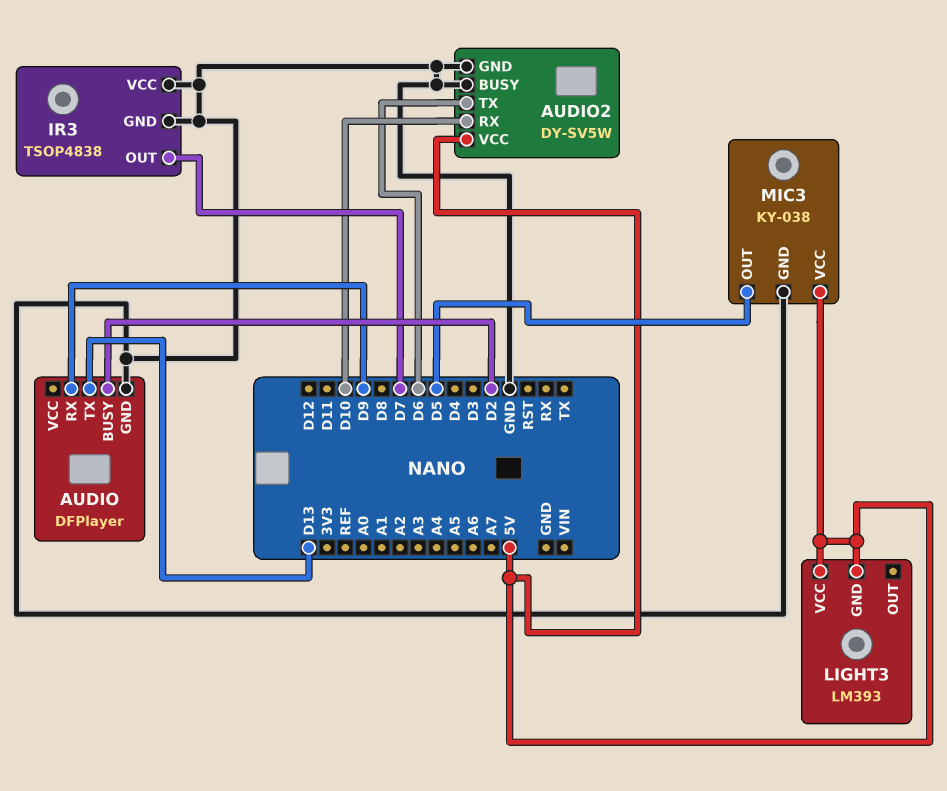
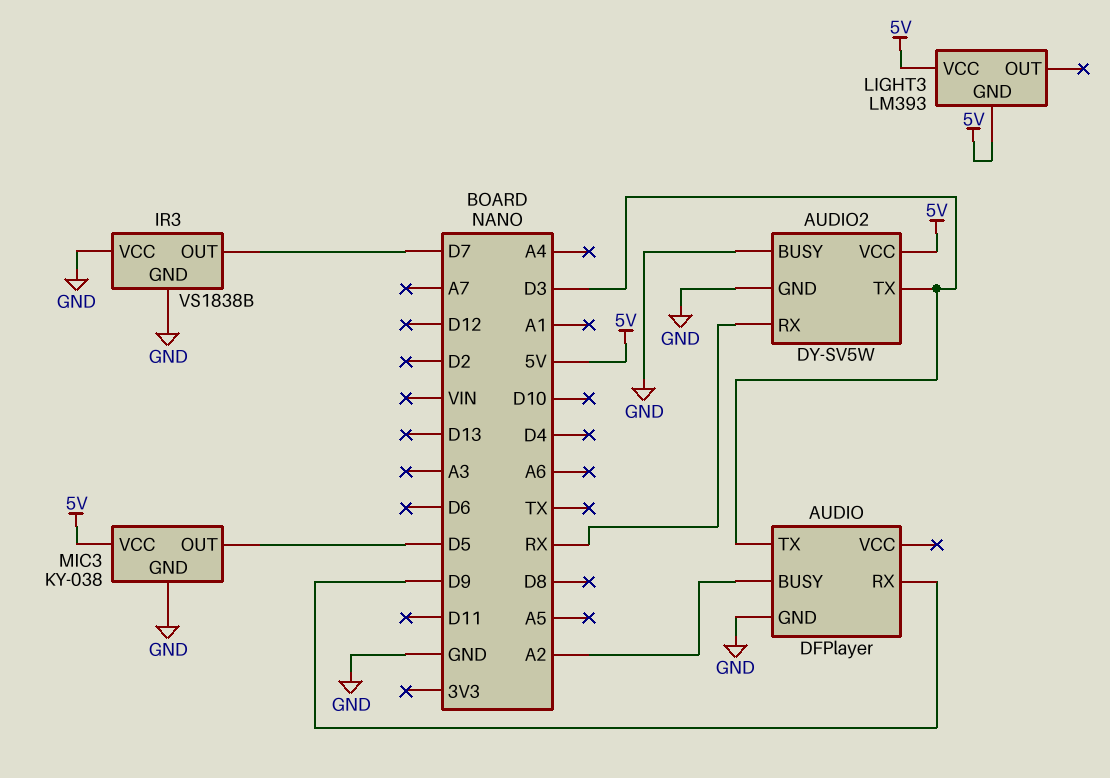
AUDIO pin BUSY: D2 -> A2
AUDIO pin TX: D13 -> D3
AUDIO2 pin RX: D10 -> RX
AUDIO2 pin TX: D6 -> D3
IR3: TSOP4838 -> VS1838B

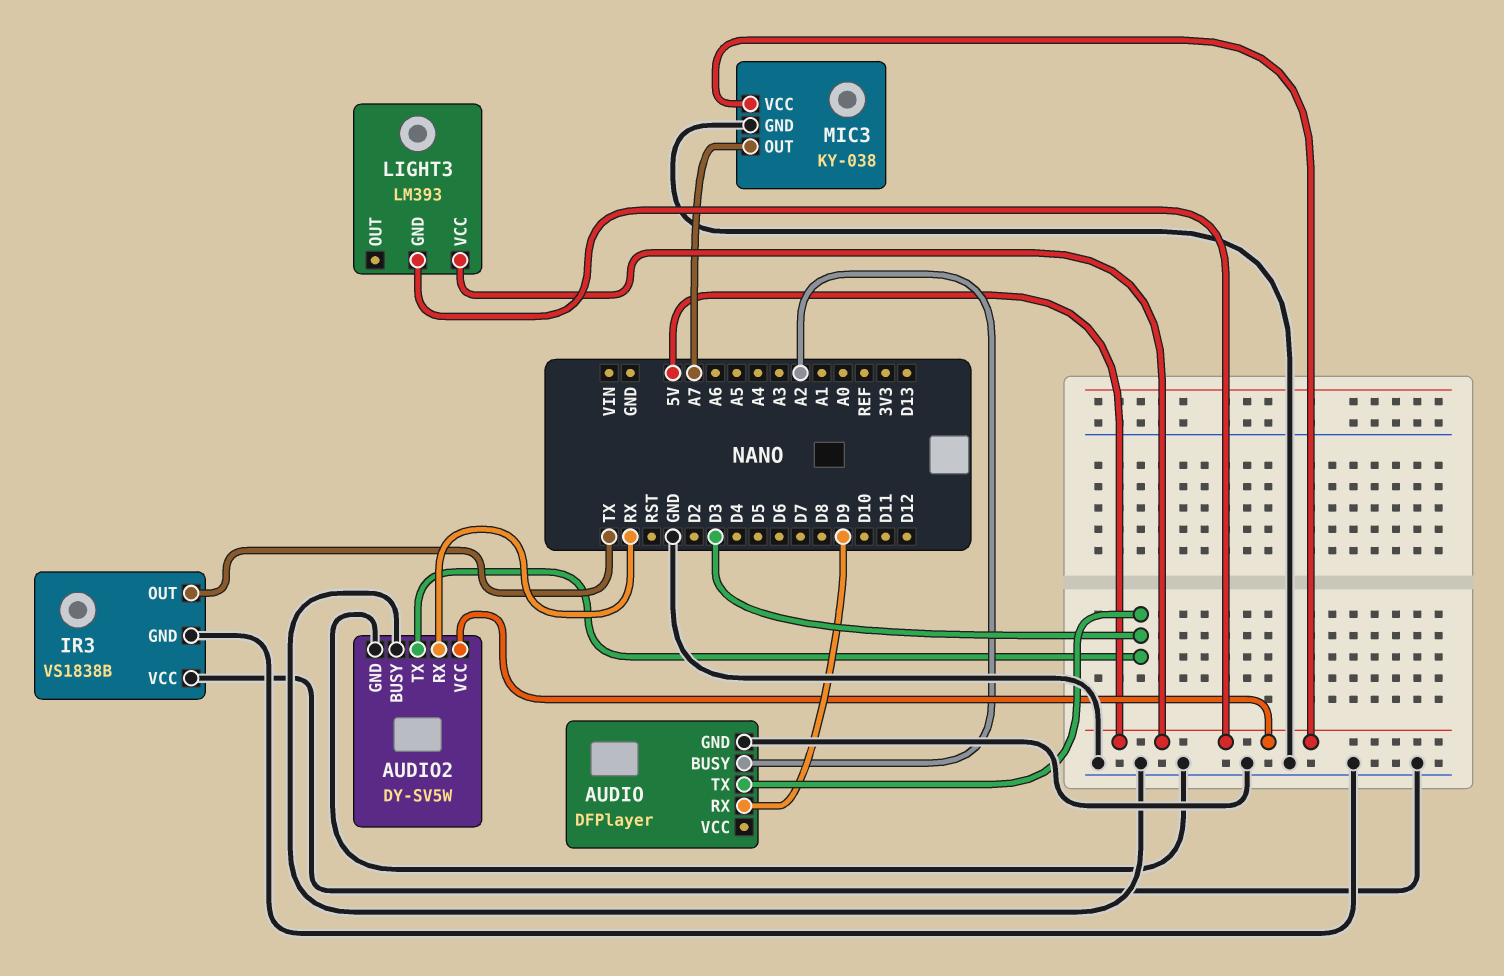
IR3 pin OUT: D7 -> TX
MIC3 pin OUT: D5 -> A7

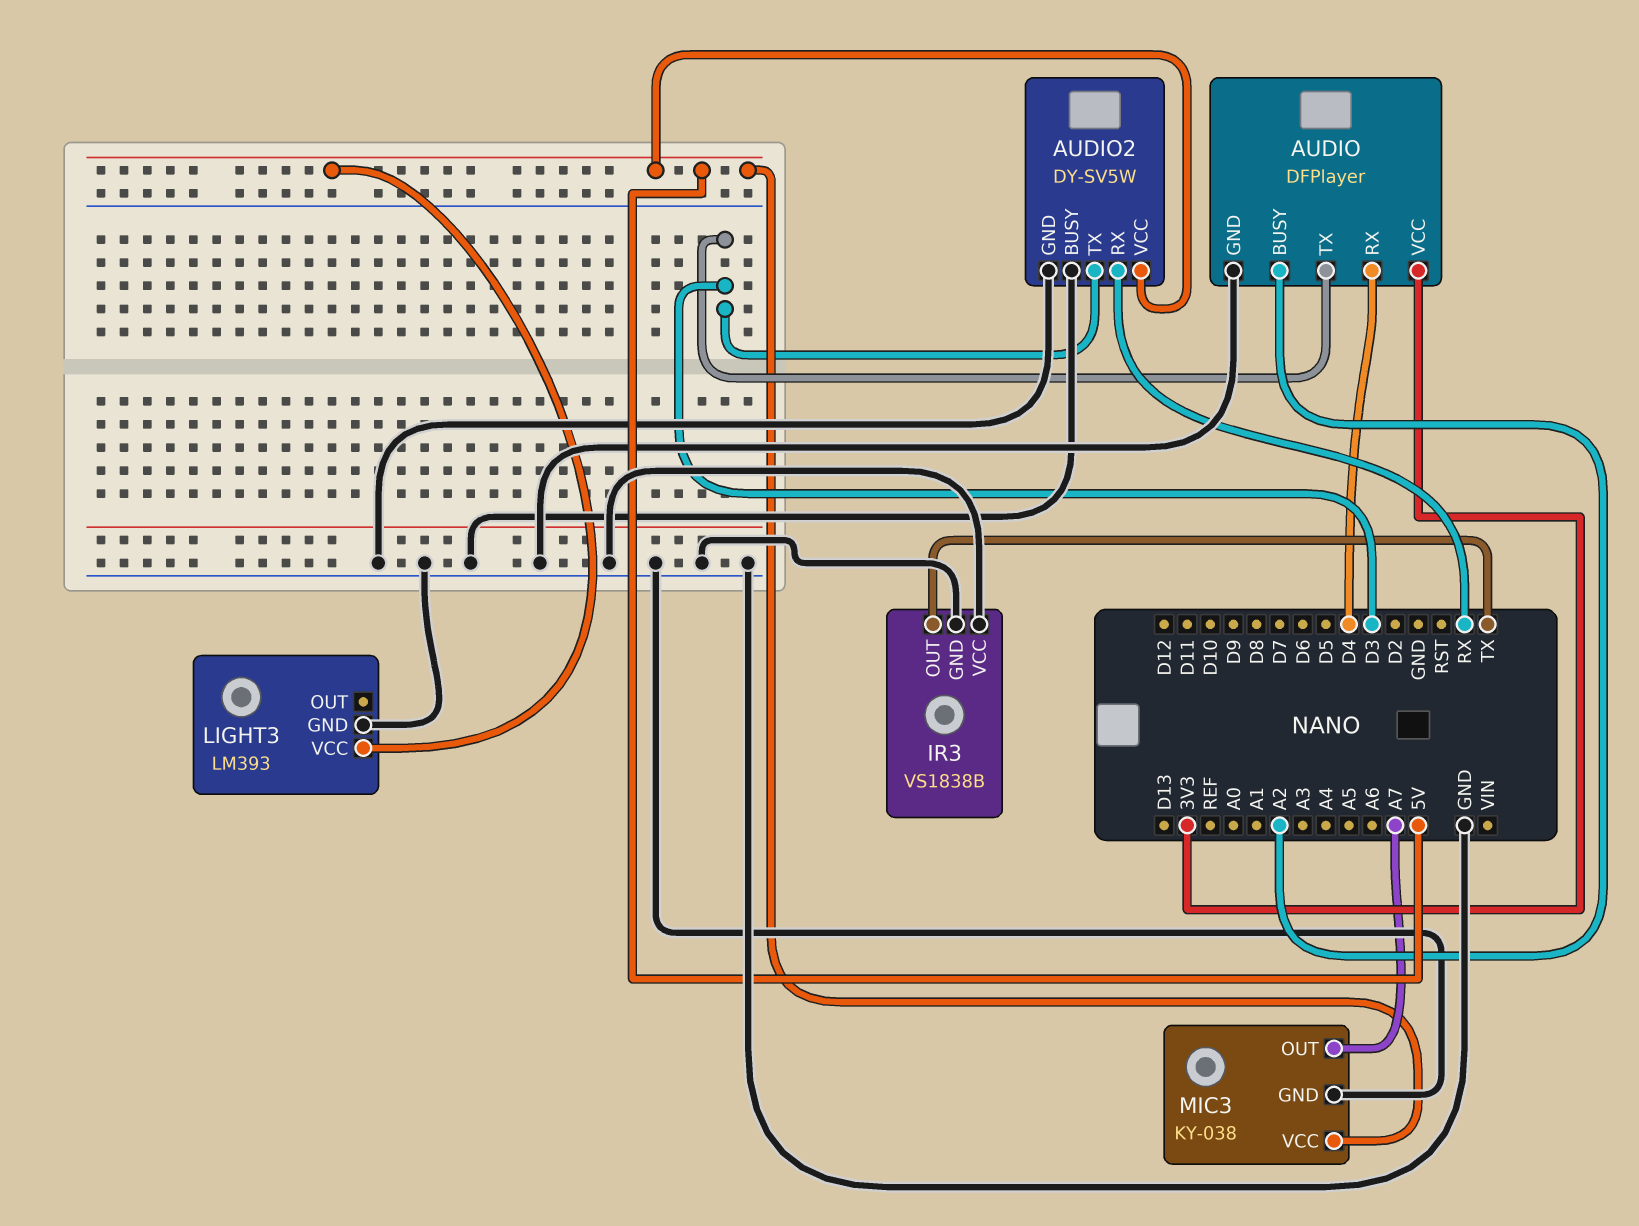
AUDIO pin RX: D9 -> D4
AUDIO pin VCC: none -> 3V3
LIGHT3 pin GND: 5V -> GND

